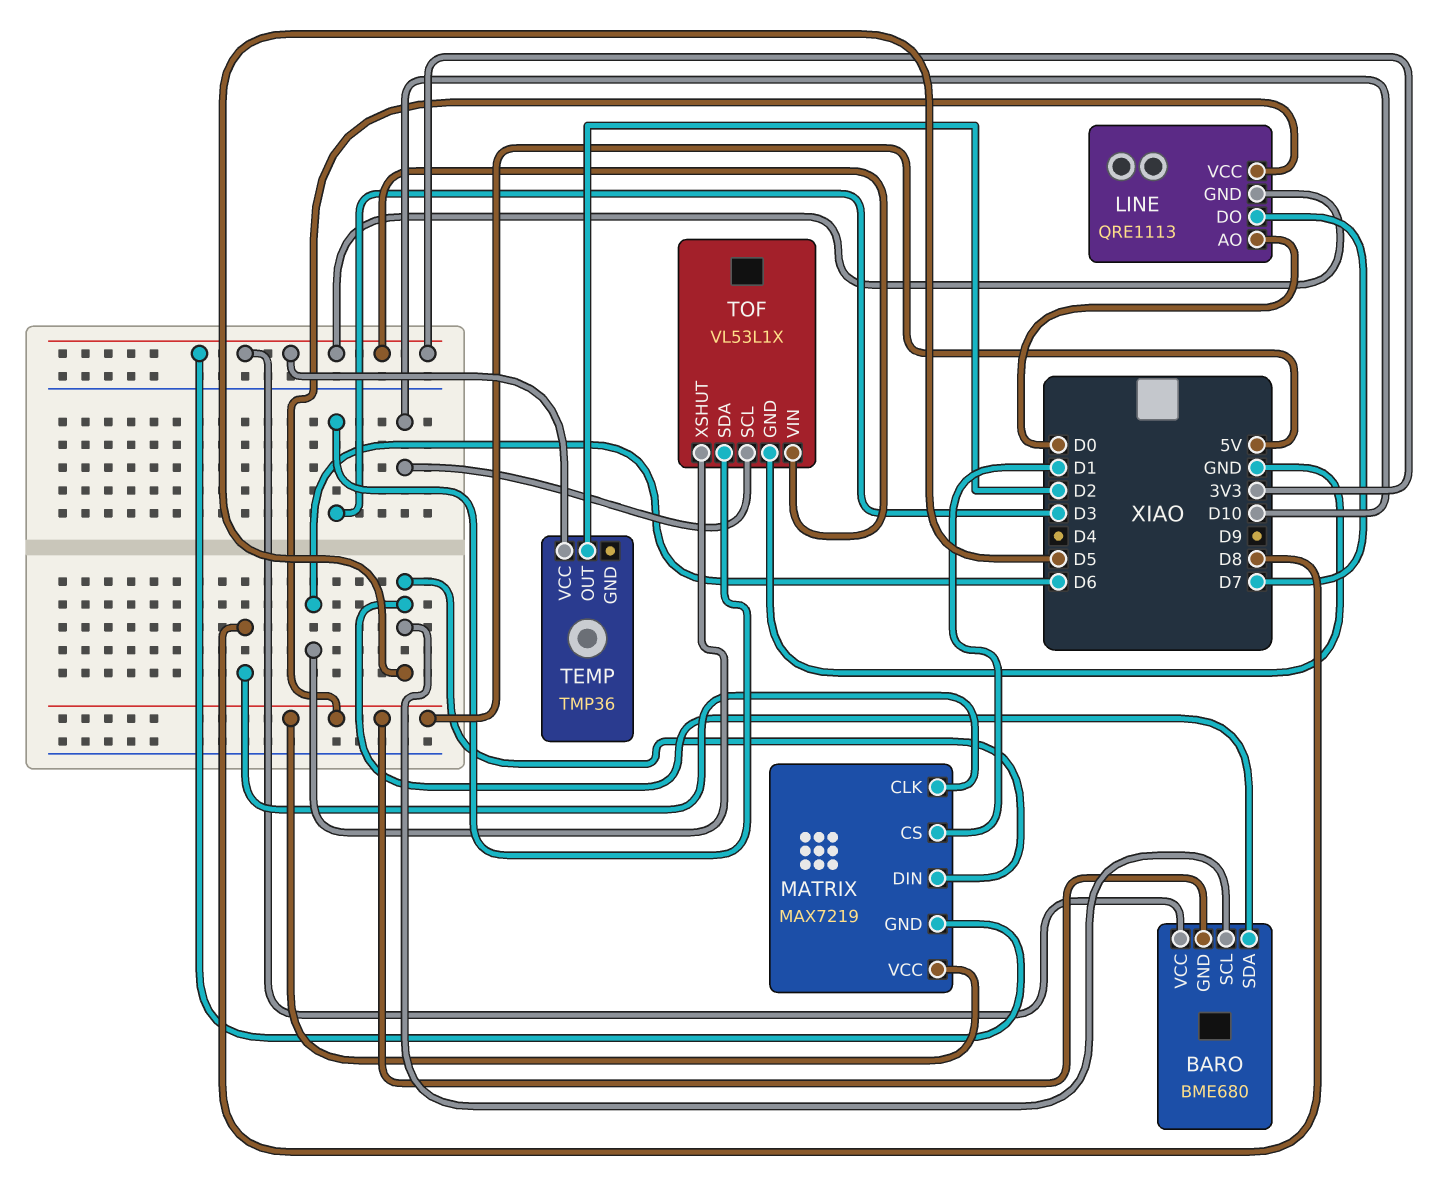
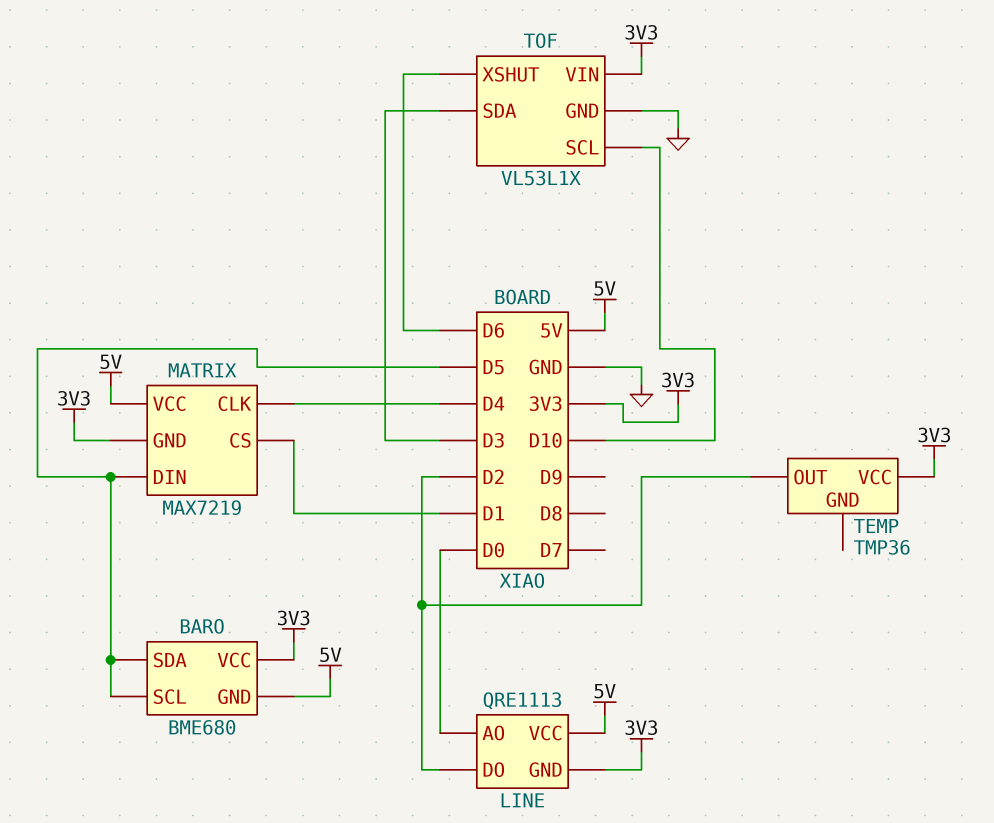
LINE pin DO: D7 -> D2
MATRIX pin CLK: D8 -> D4

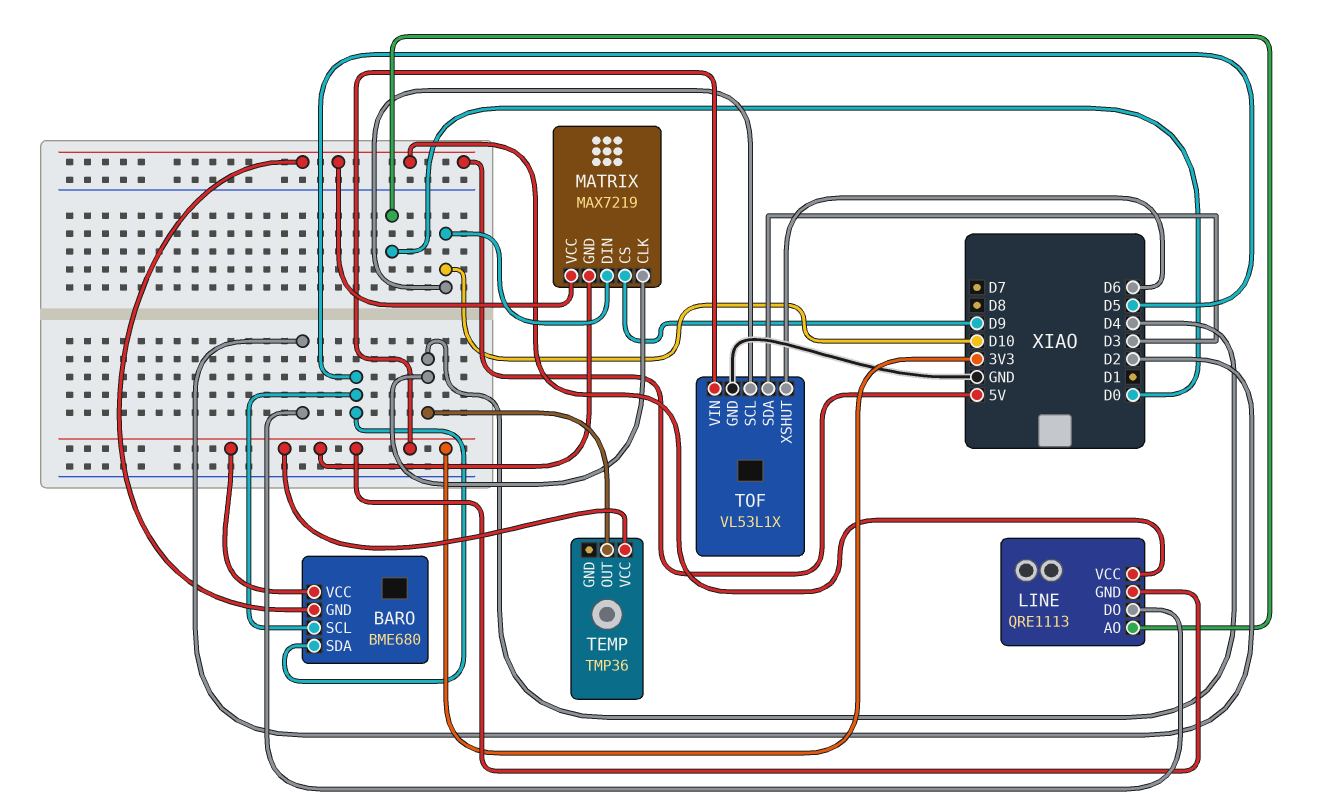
MATRIX pin CS: D1 -> D9
MATRIX pin DIN: D5 -> D10
TEMP pin OUT: D2 -> D4

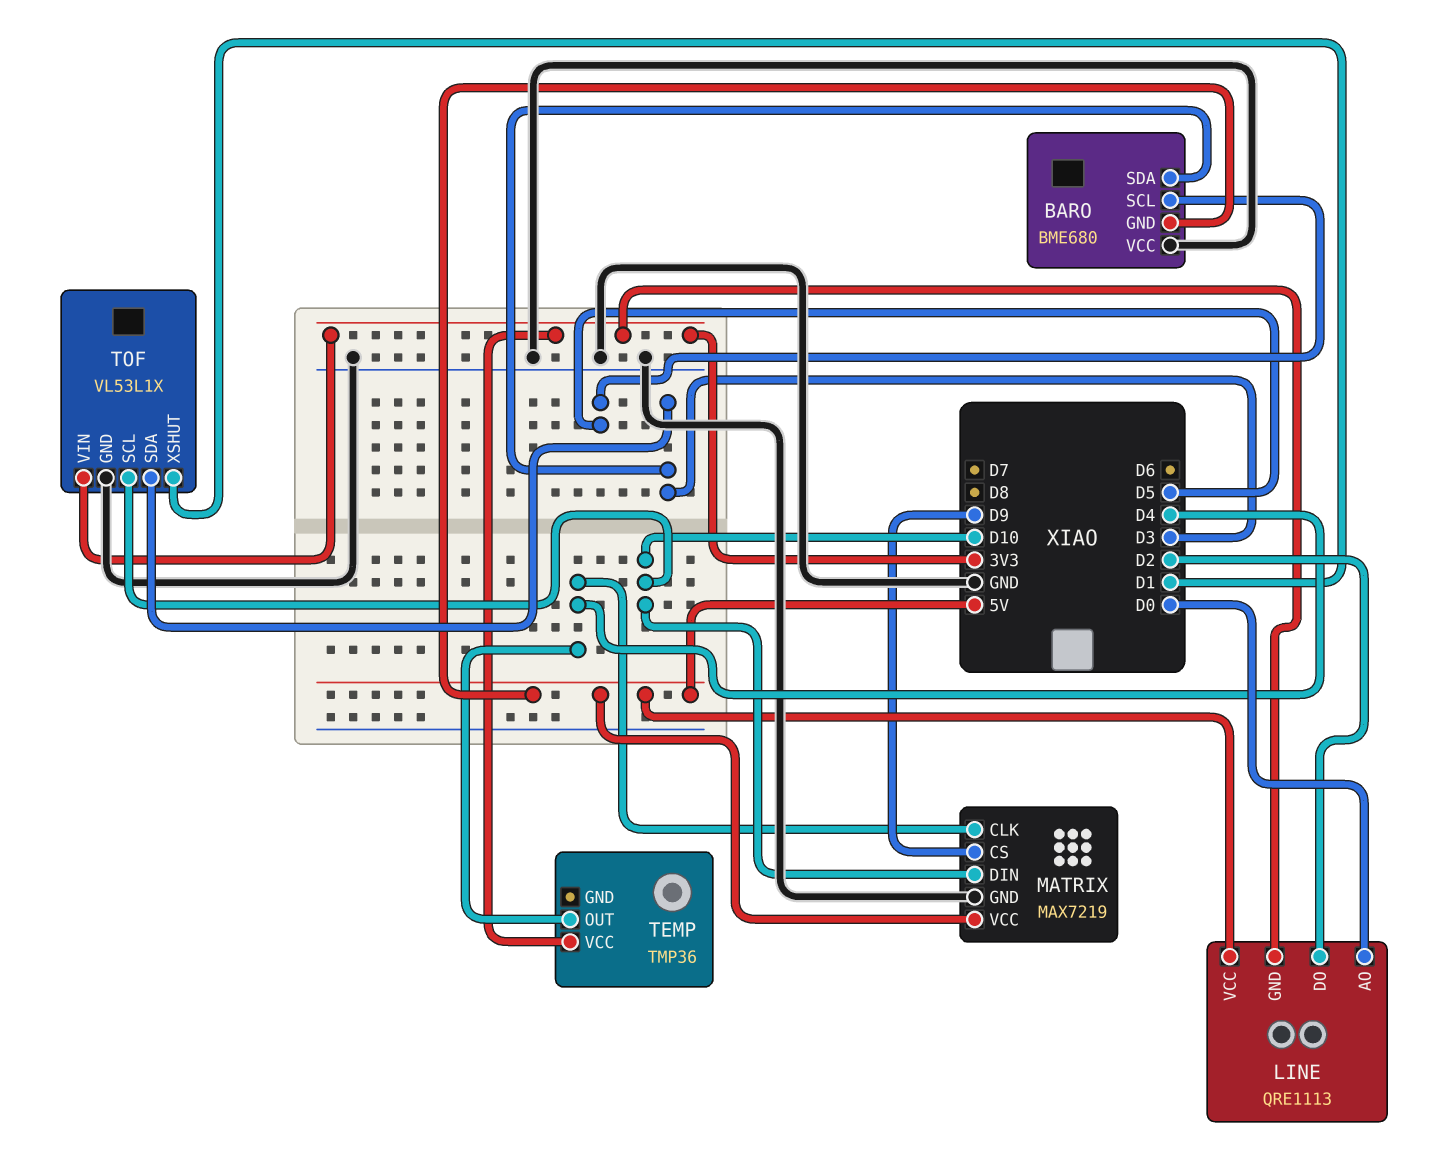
BARO pin SDA: D5 -> D3
BARO pin VCC: 3V3 -> GND
MATRIX pin GND: 3V3 -> GND
TOF pin XSHUT: D6 -> D1

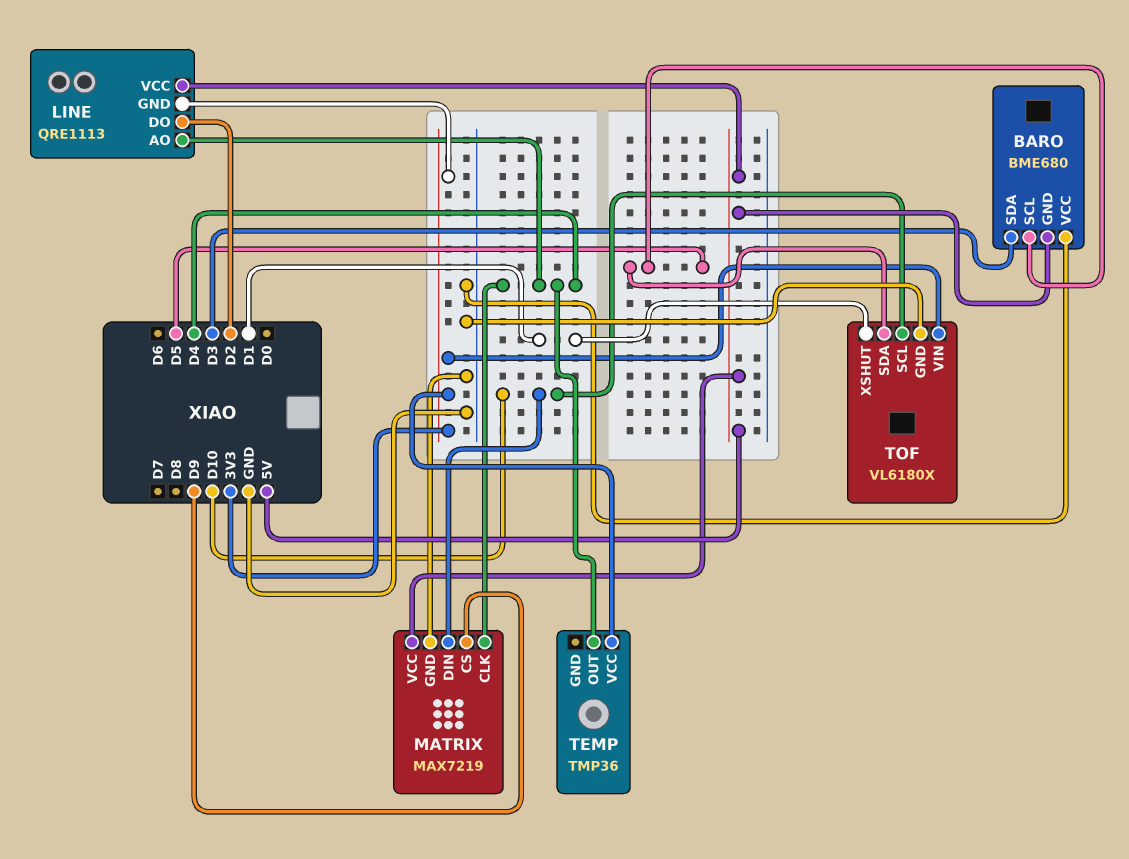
LINE pin AO: D0 -> D4
TOF: VL53L1X -> VL6180X
TOF pin SDA: D3 -> D5

